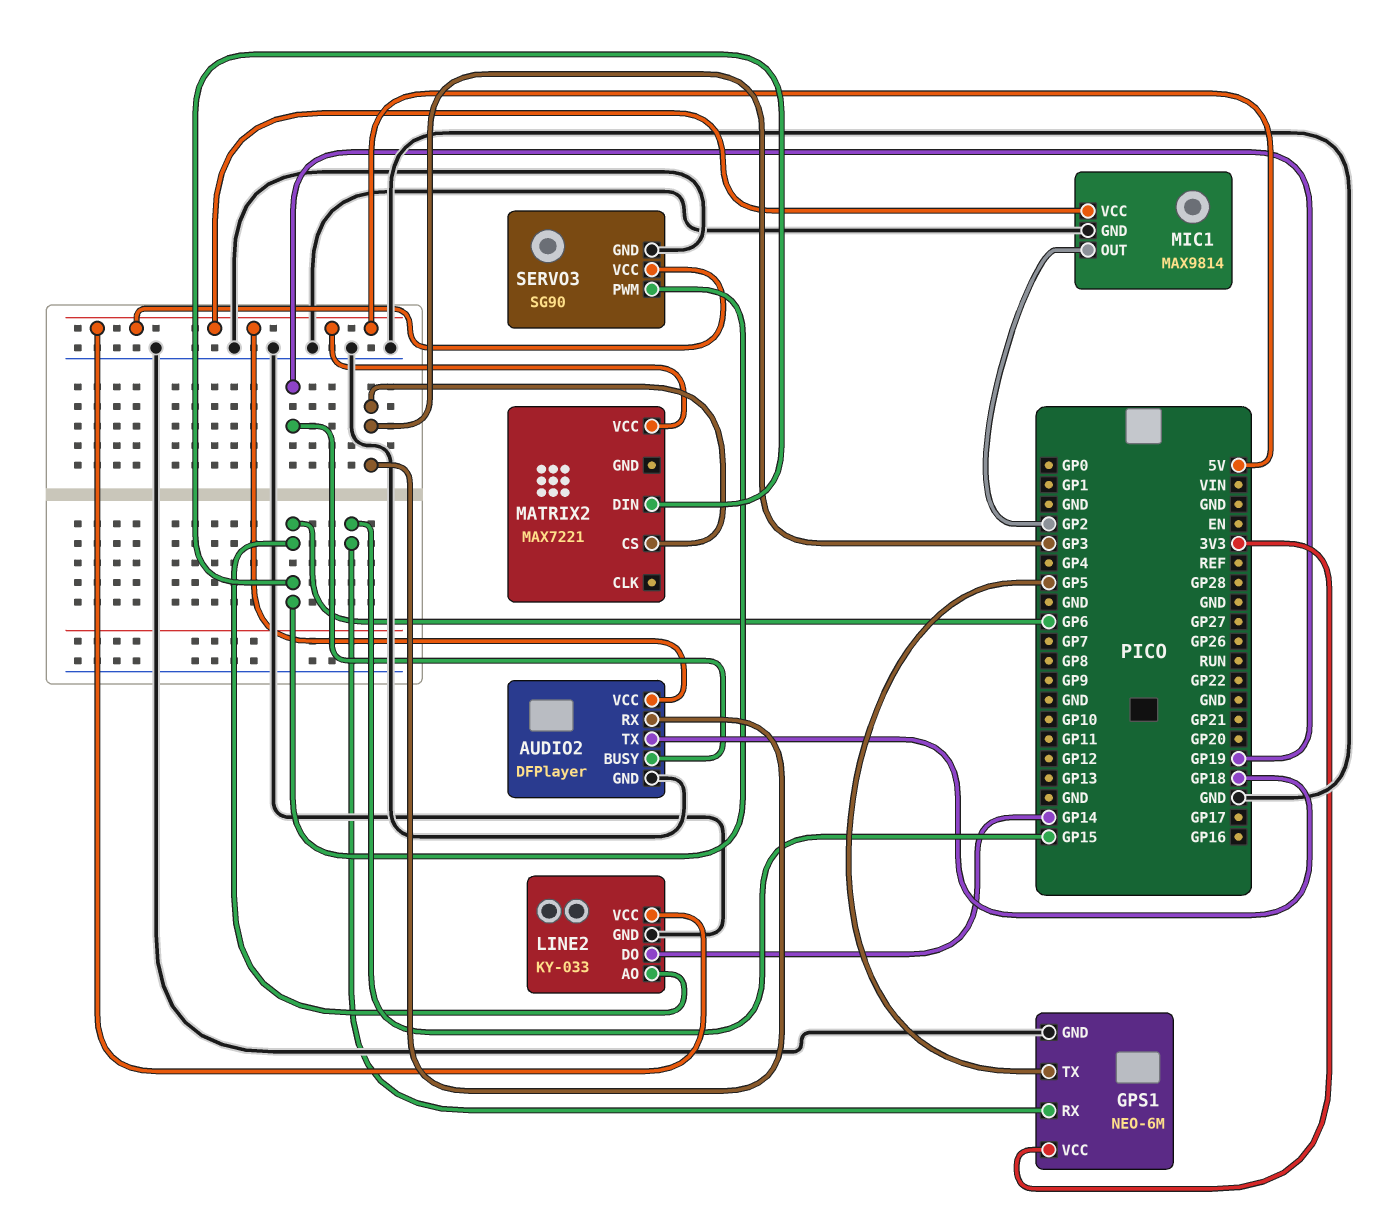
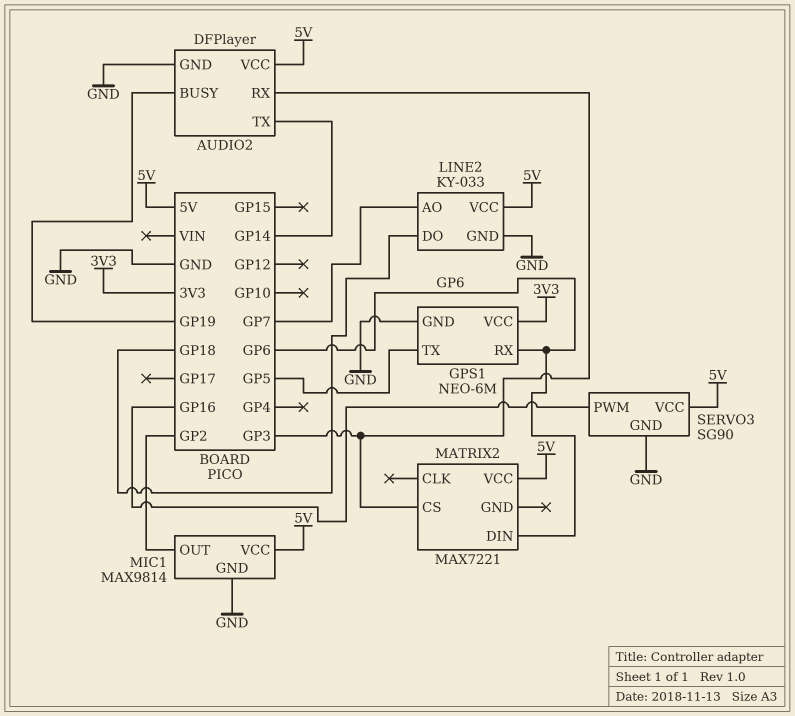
AUDIO2 pin TX: GP18 -> GP14
GPS1 pin RX: GP15 -> GP6
LINE2 pin AO: GP6 -> GP7
LINE2 pin DO: GP14 -> GP18
SERVO3 pin PWM: GP6 -> GP16

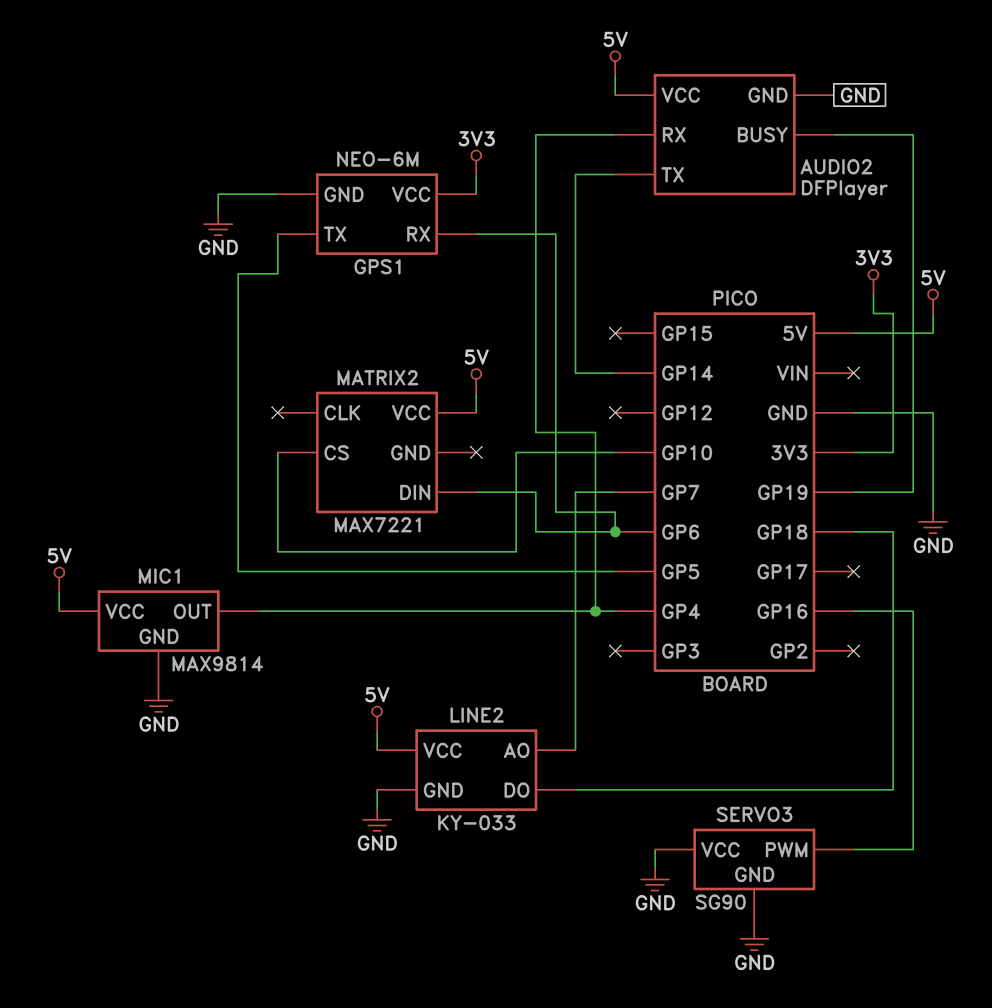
AUDIO2 pin RX: GP3 -> GP4
MATRIX2 pin CS: GP3 -> GP10
MIC1 pin OUT: GP2 -> GP4
SERVO3 pin VCC: 5V -> GND

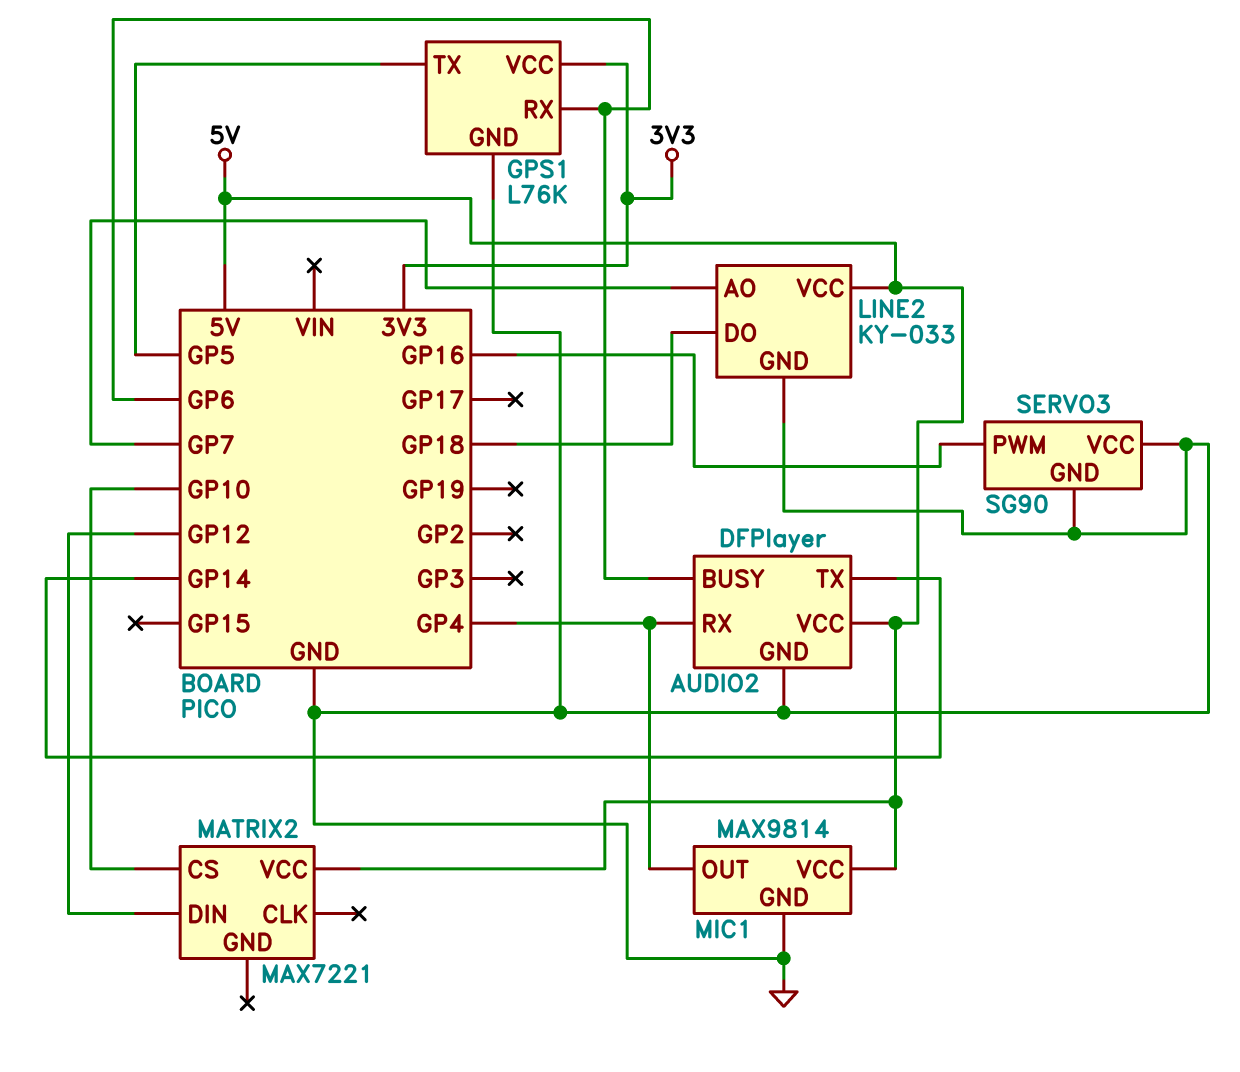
AUDIO2 pin BUSY: GP19 -> GP6
GPS1: NEO-6M -> L76K
MATRIX2 pin DIN: GP6 -> GP12

